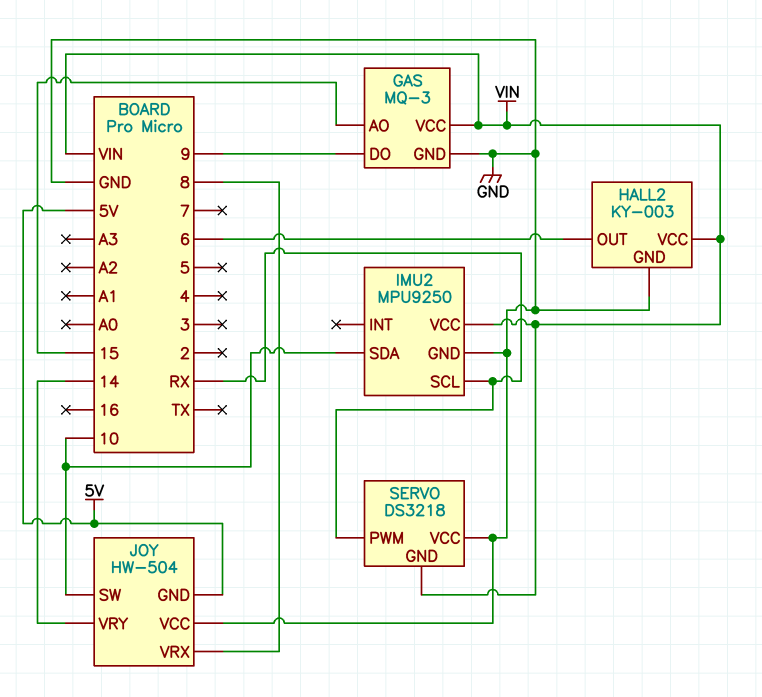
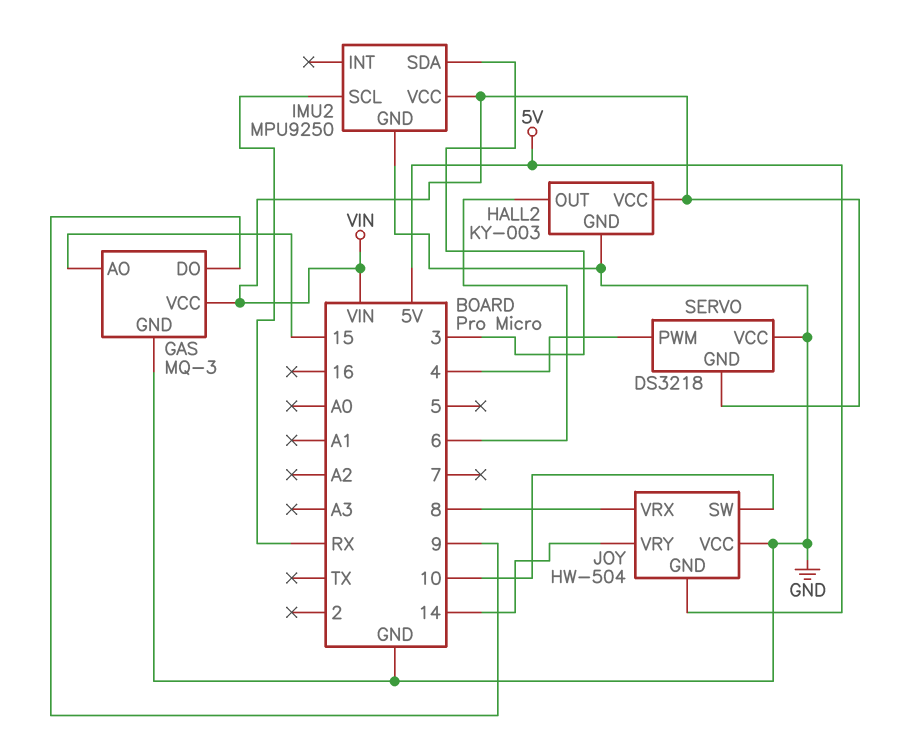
IMU2 pin SDA: 10 -> 3
SERVO pin PWM: RX -> 4

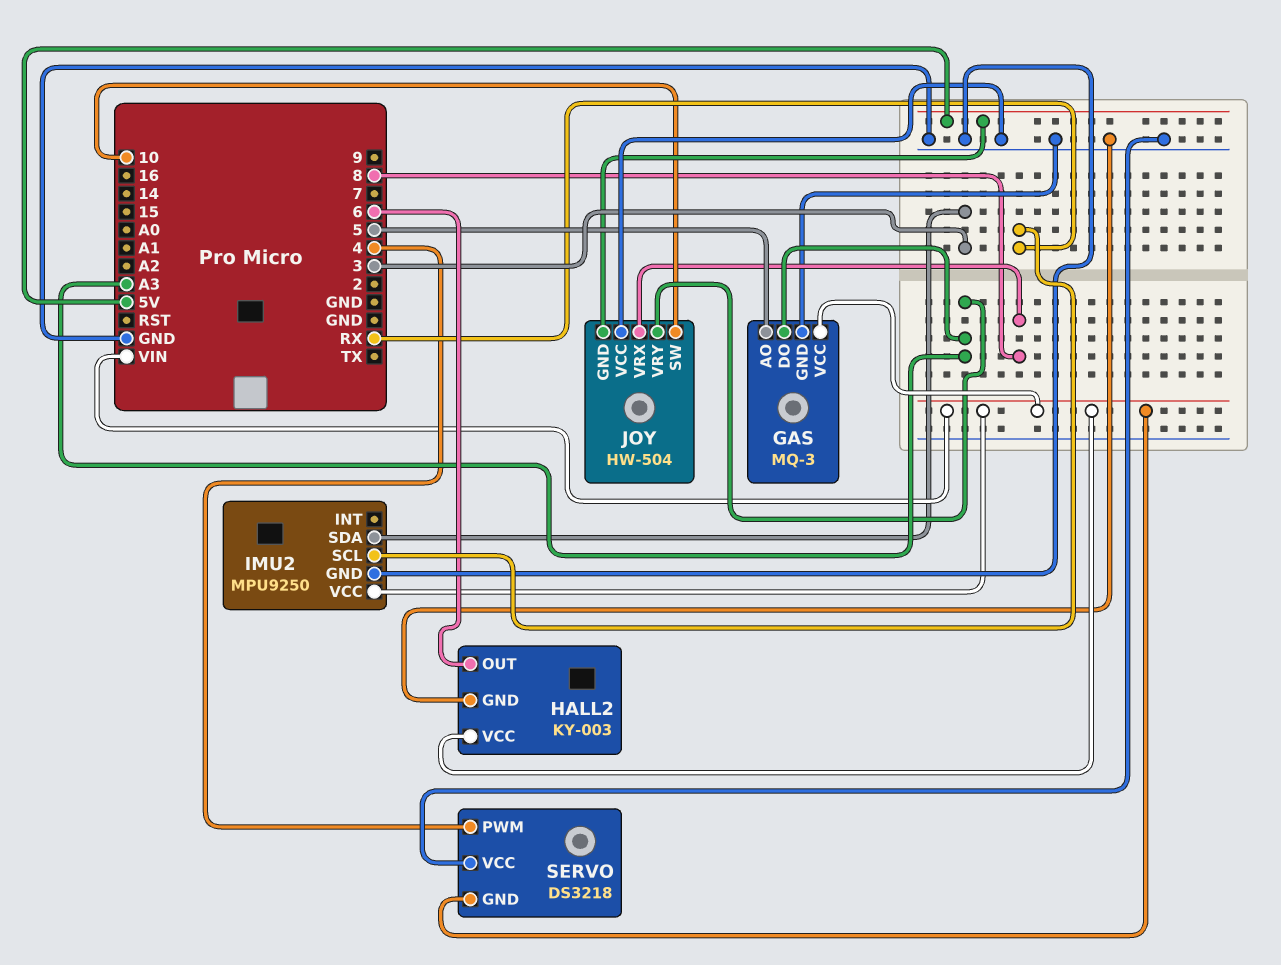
GAS pin AO: 15 -> 5
GAS pin DO: 9 -> A3
JOY pin VRY: 14 -> A3

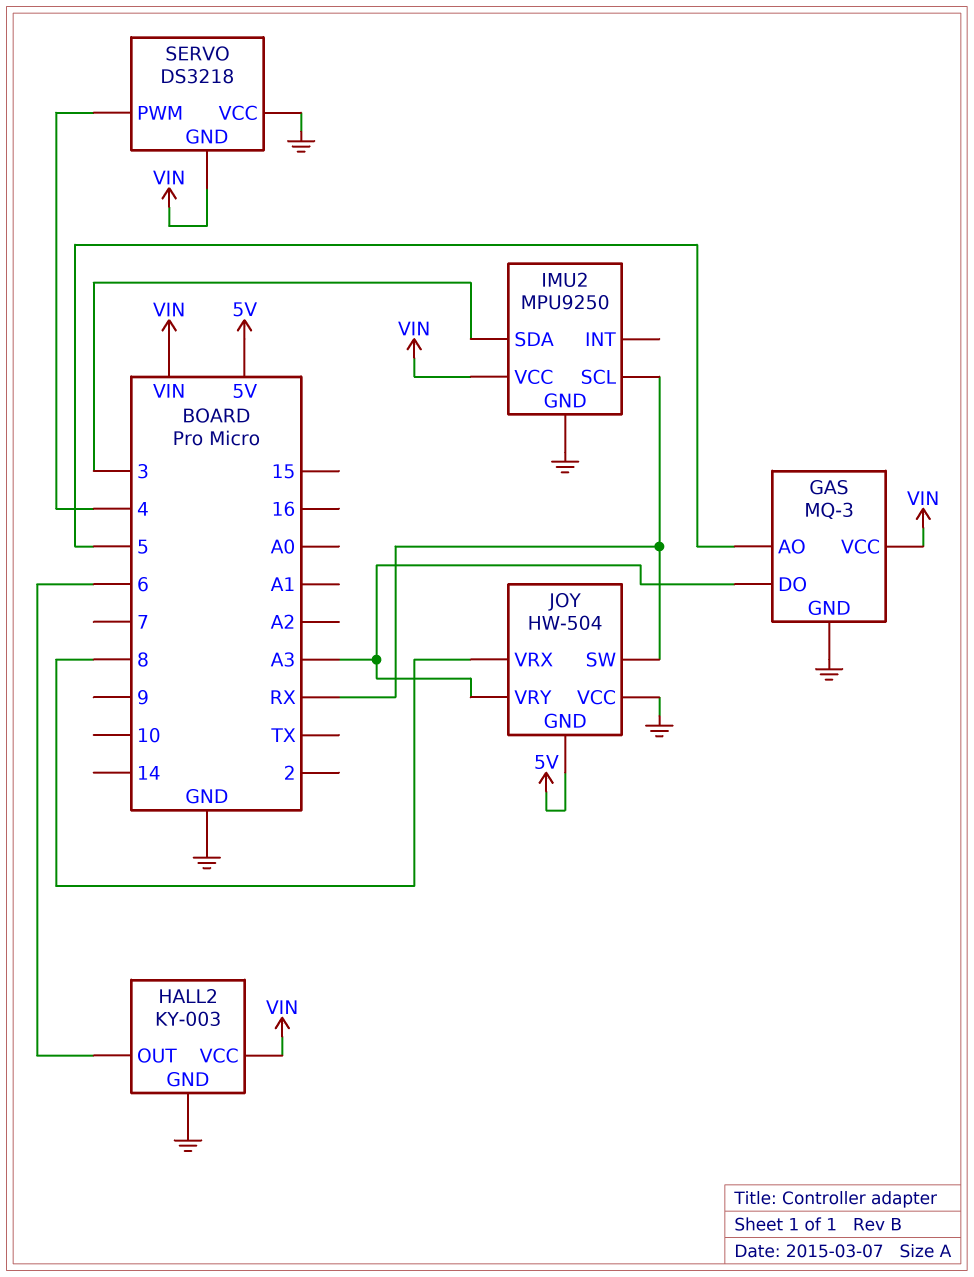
JOY pin SW: 10 -> RX

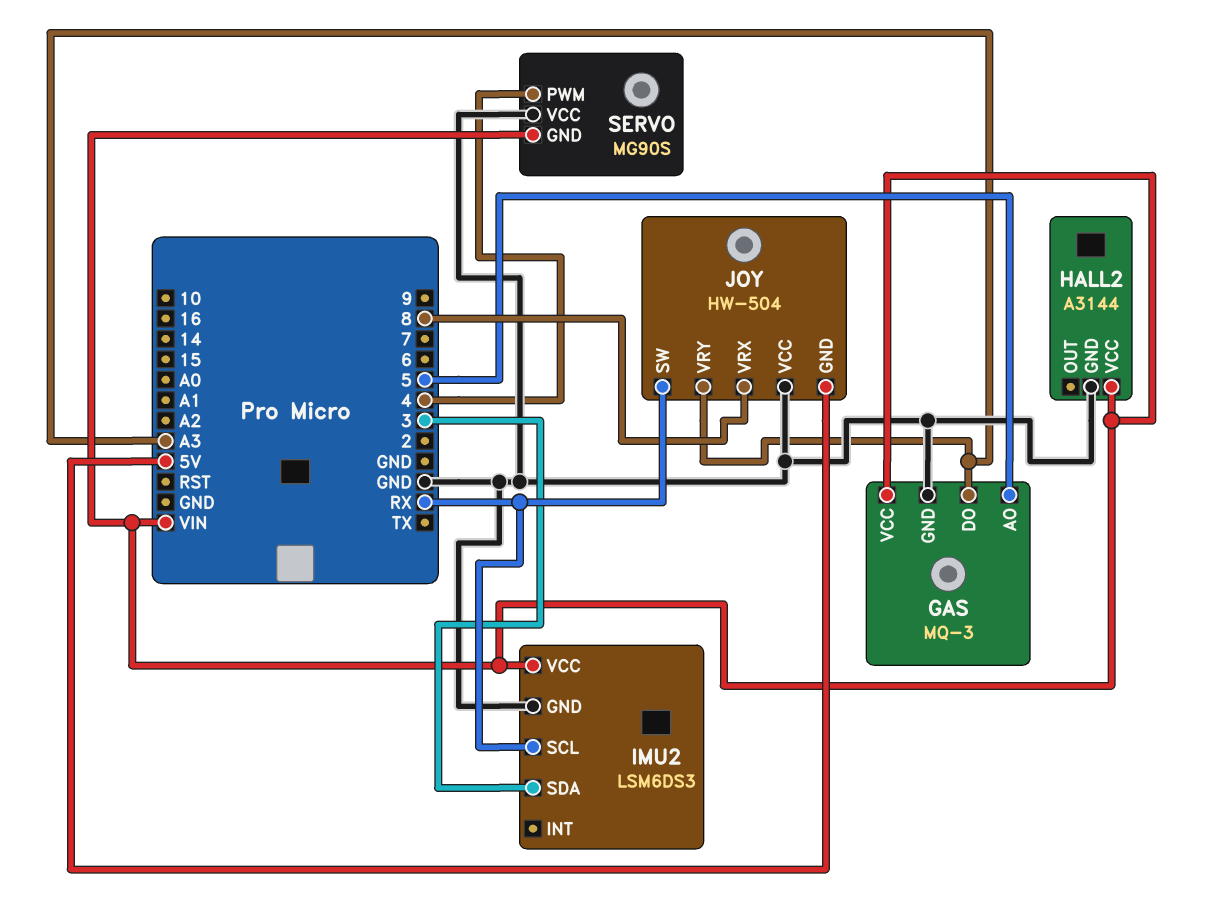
HALL2: KY-003 -> A3144
HALL2 pin OUT: 6 -> none
IMU2: MPU9250 -> LSM6DS3
SERVO: DS3218 -> MG90S

